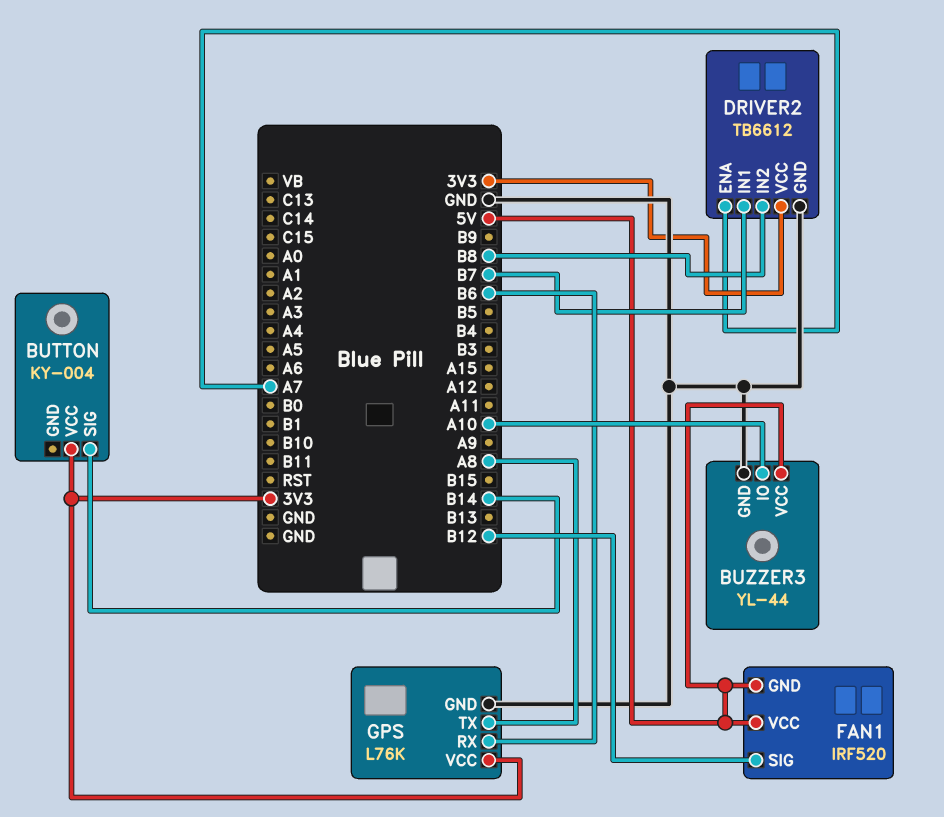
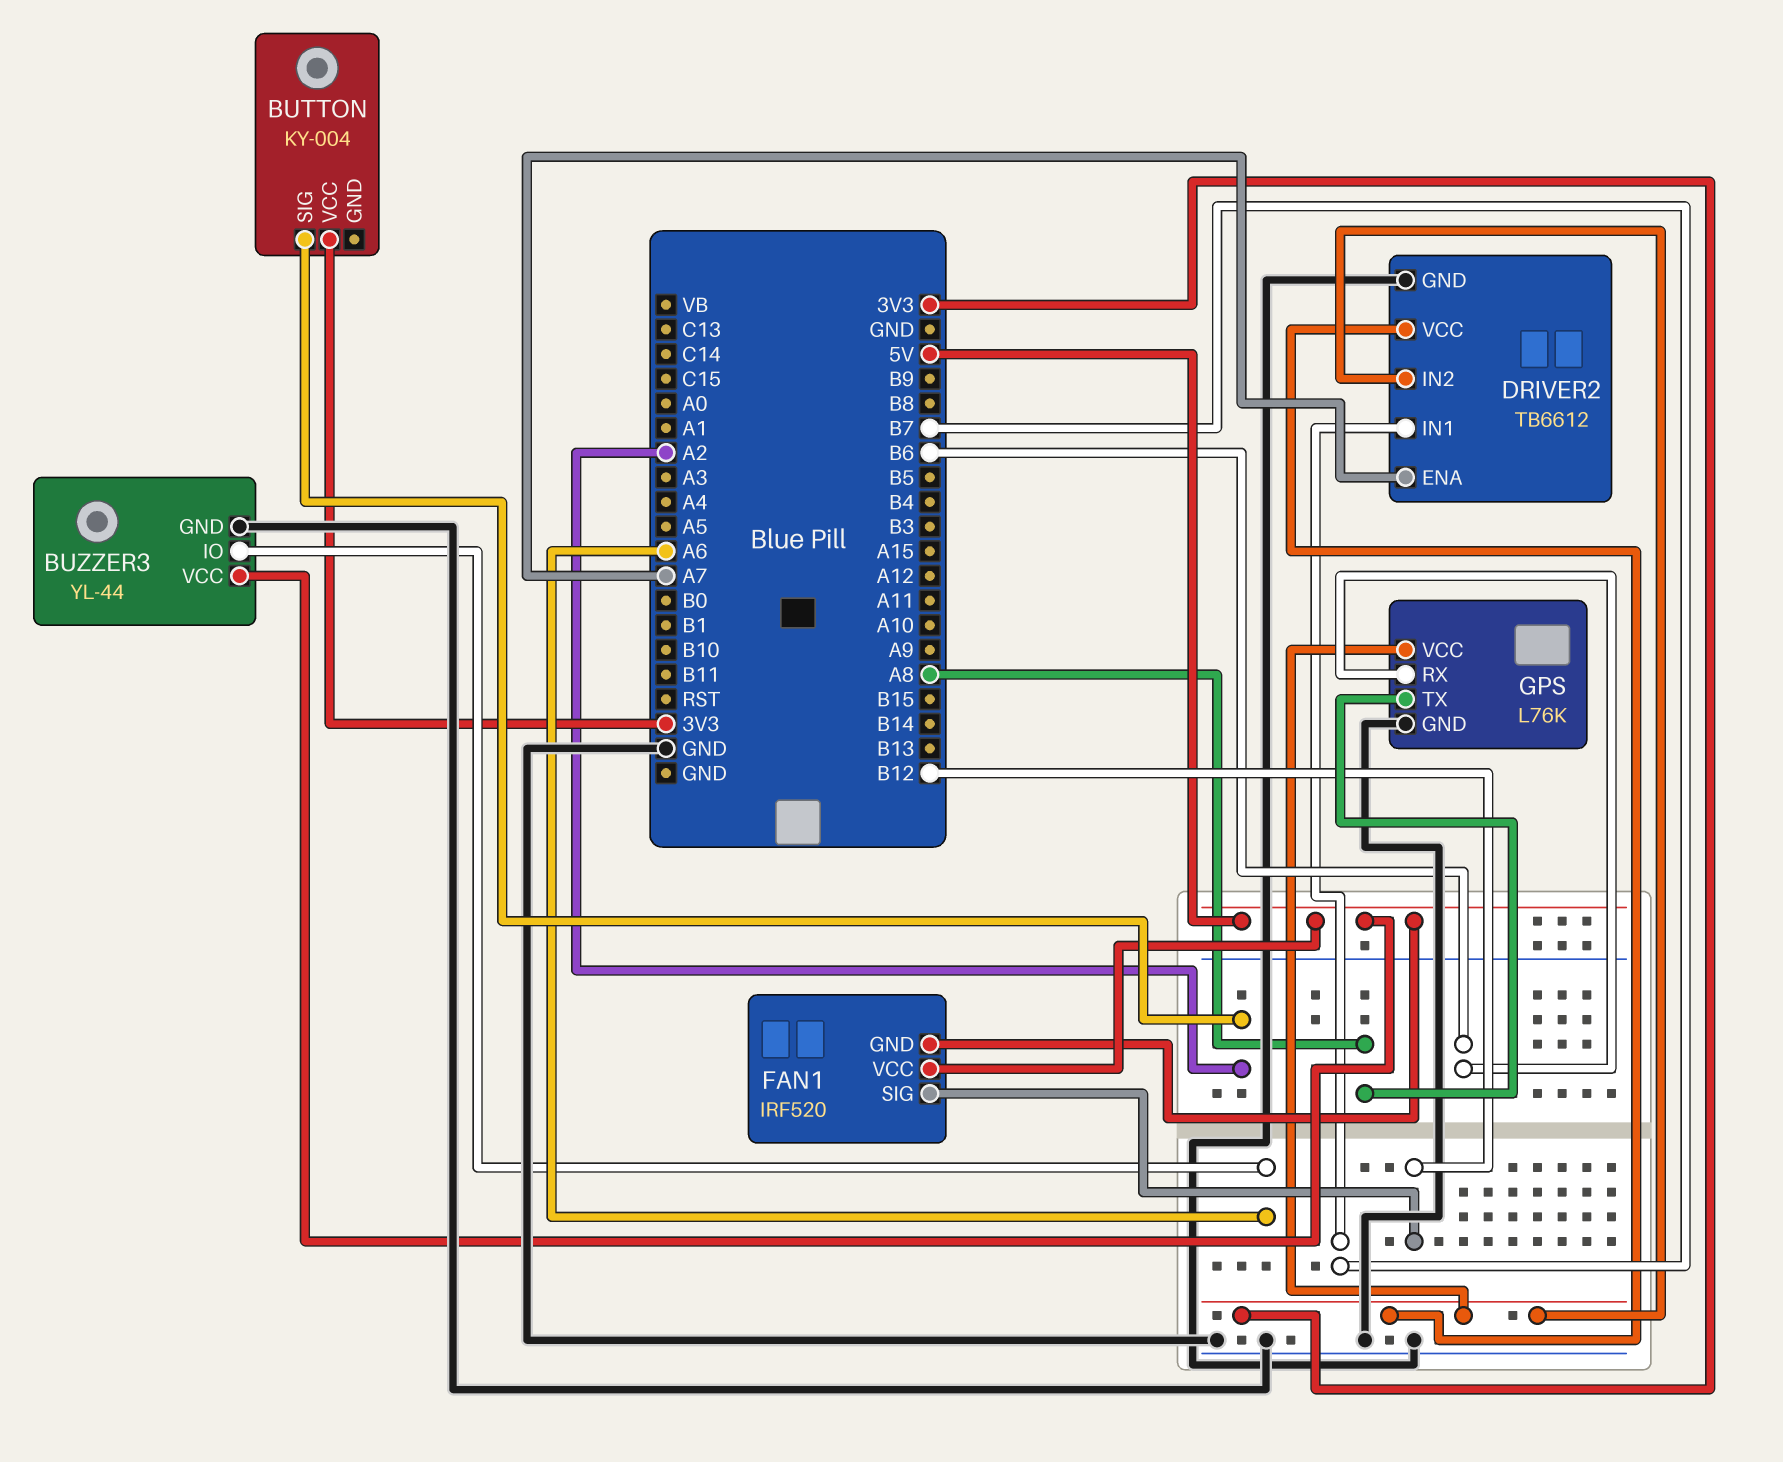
BUTTON pin SIG: B14 -> A2
BUZZER3 pin IO: A10 -> A6
DRIVER2 pin IN2: B8 -> 3V3

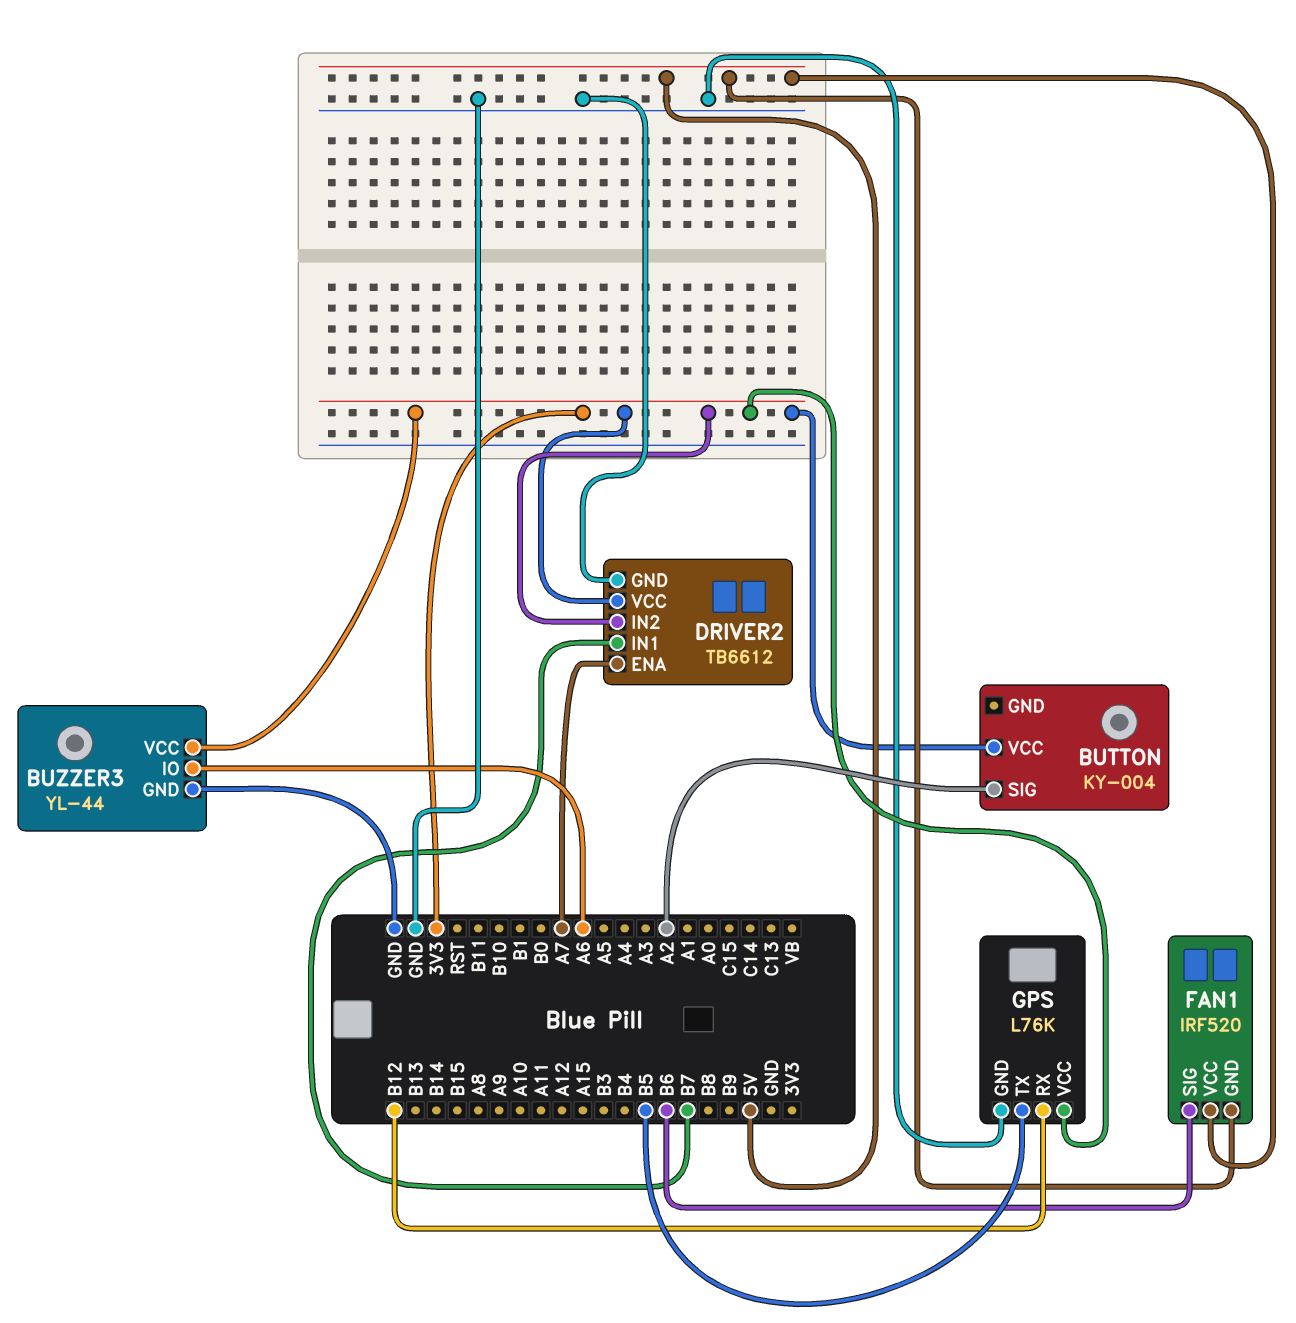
BUZZER3 pin VCC: 5V -> 3V3
FAN1 pin SIG: B12 -> B6
GPS pin RX: B6 -> B12
GPS pin TX: A8 -> B5

